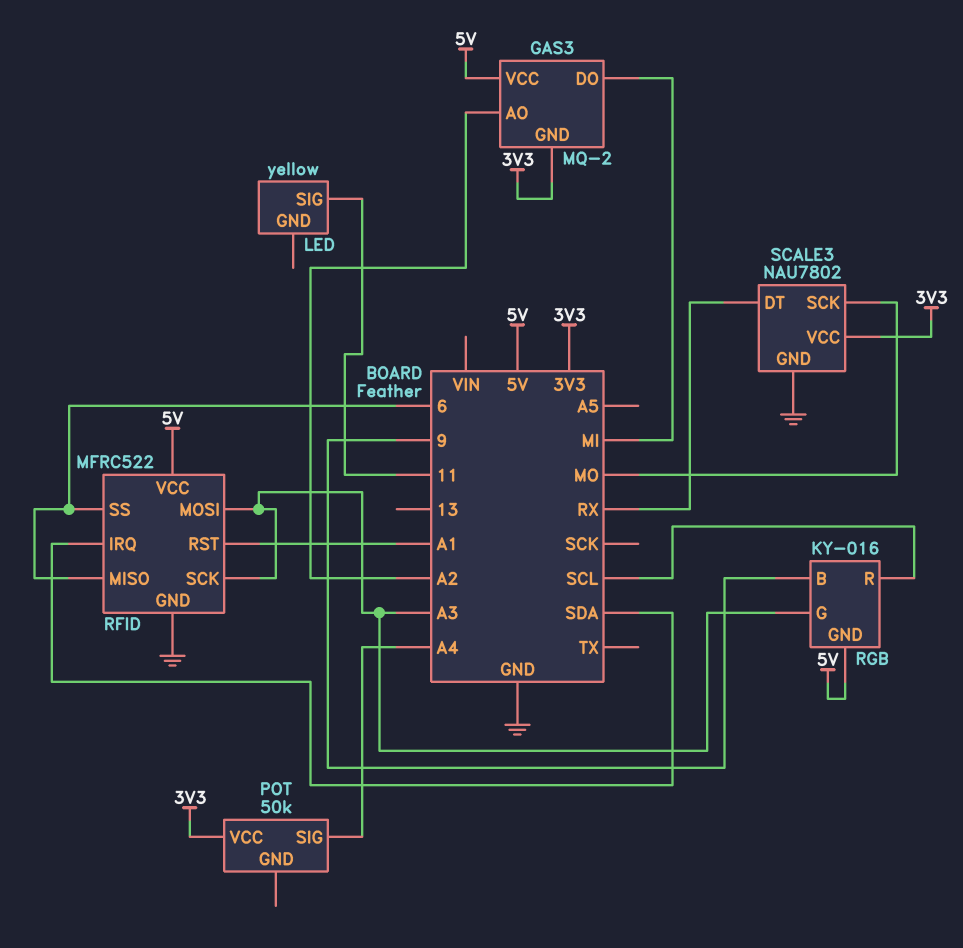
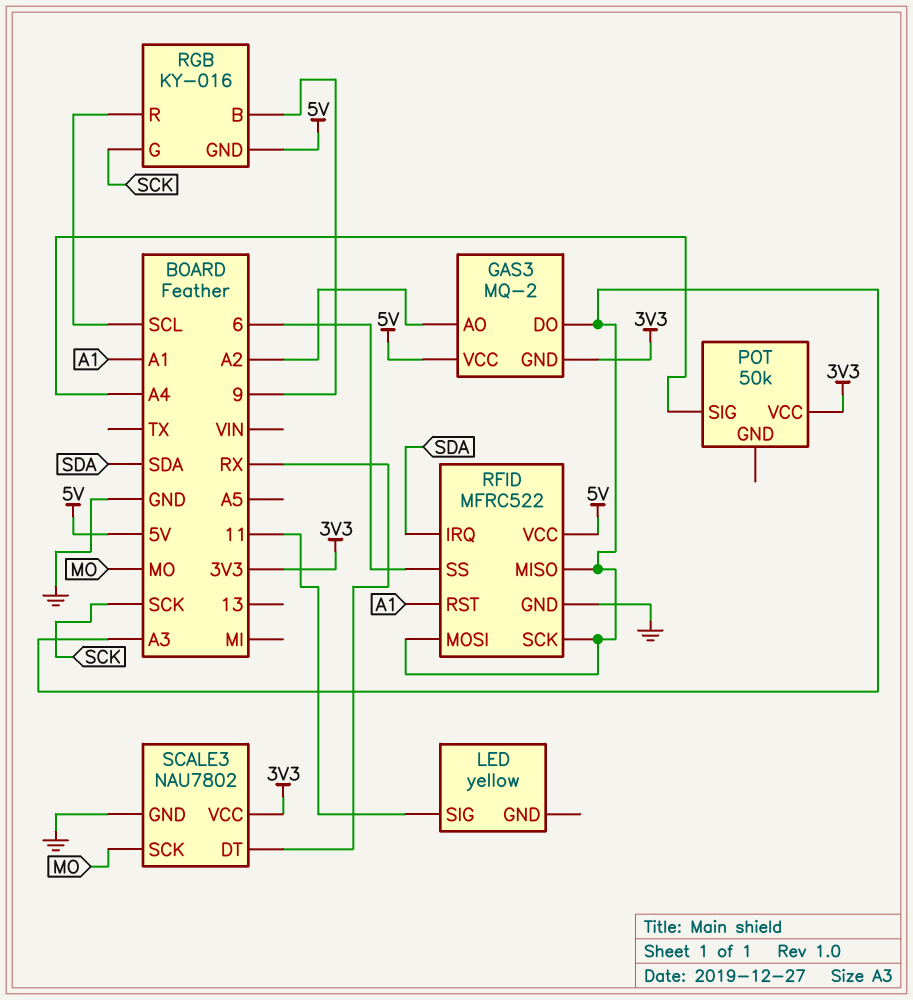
GAS3 pin DO: MI -> A3
RFID pin MISO: 6 -> A3
RGB pin G: A3 -> SCK

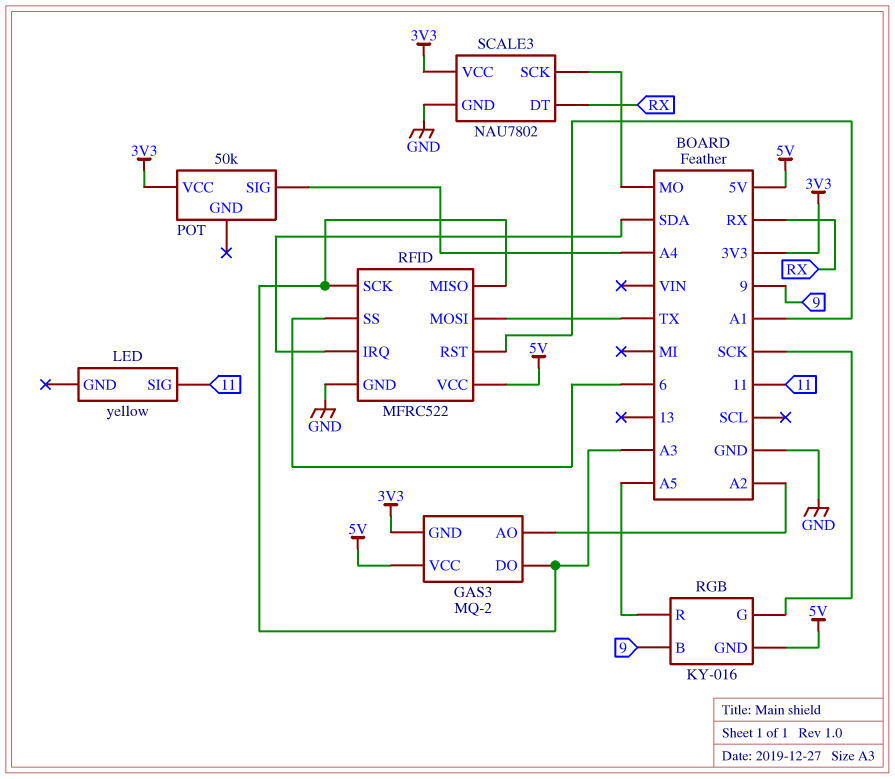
RFID pin MOSI: A3 -> TX
RGB pin R: SCL -> A5

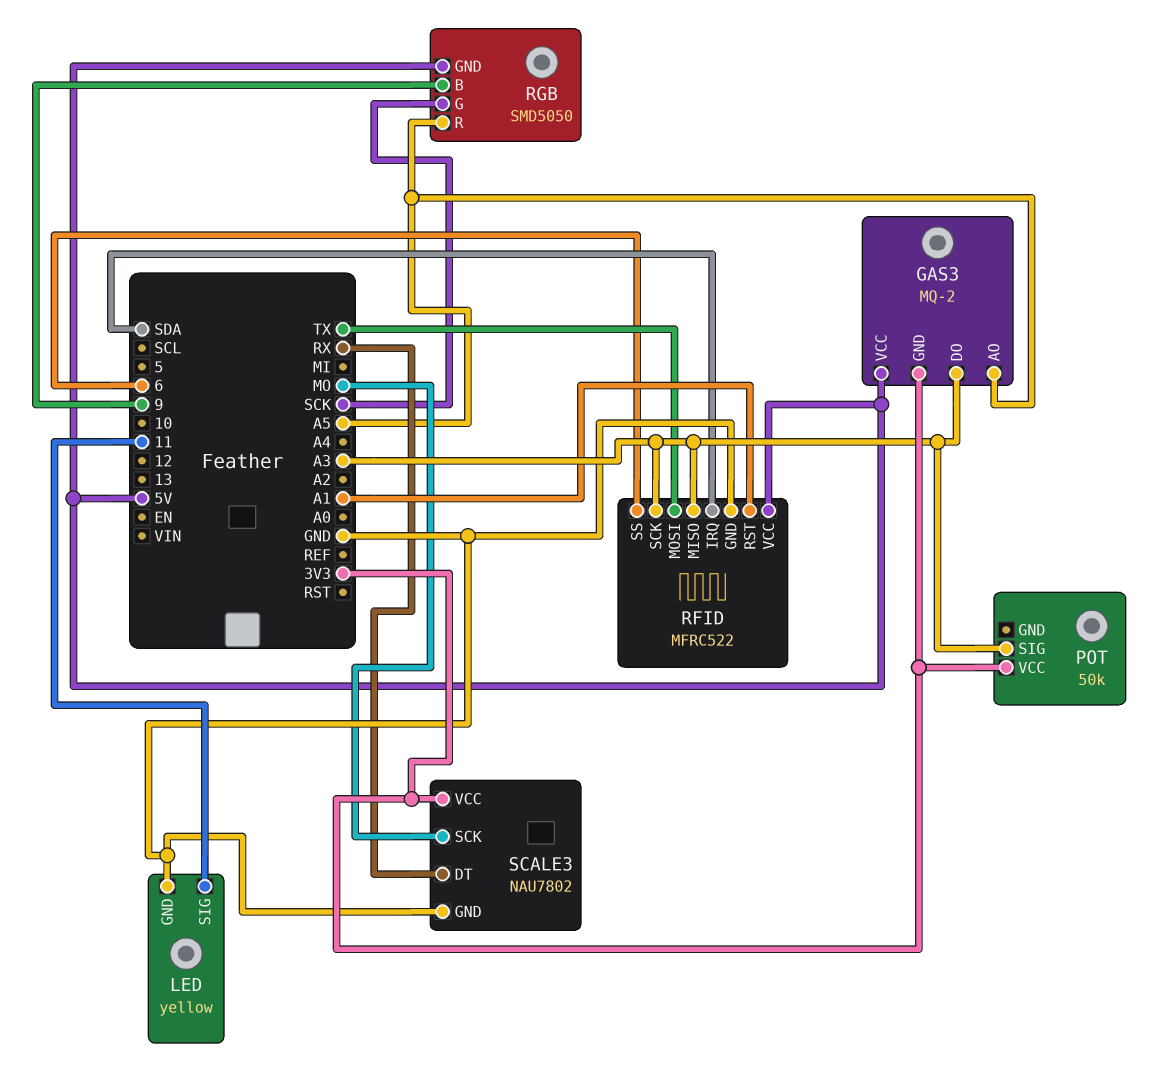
GAS3 pin AO: A2 -> A5
LED pin GND: none -> GND
POT pin SIG: A4 -> A3
RGB: KY-016 -> SMD5050

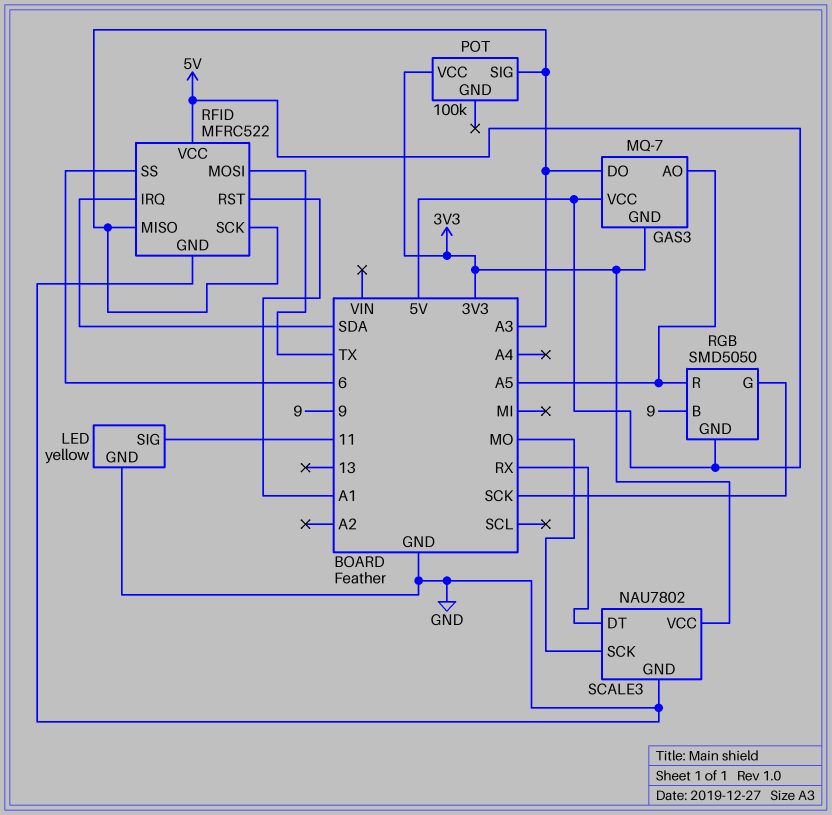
GAS3: MQ-2 -> MQ-7
POT: 50k -> 100k

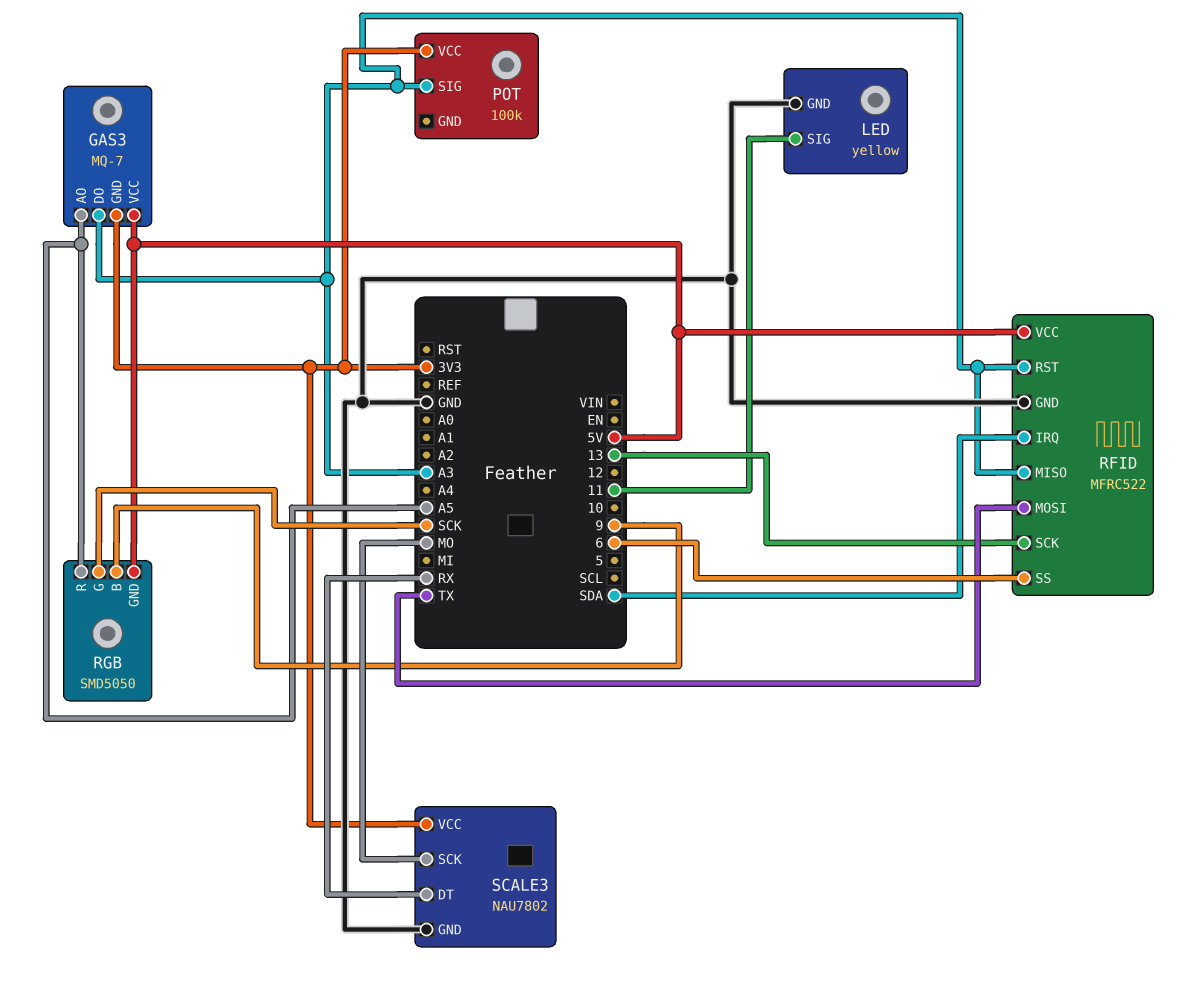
RFID pin RST: A1 -> A3
RFID pin SCK: A3 -> 13

